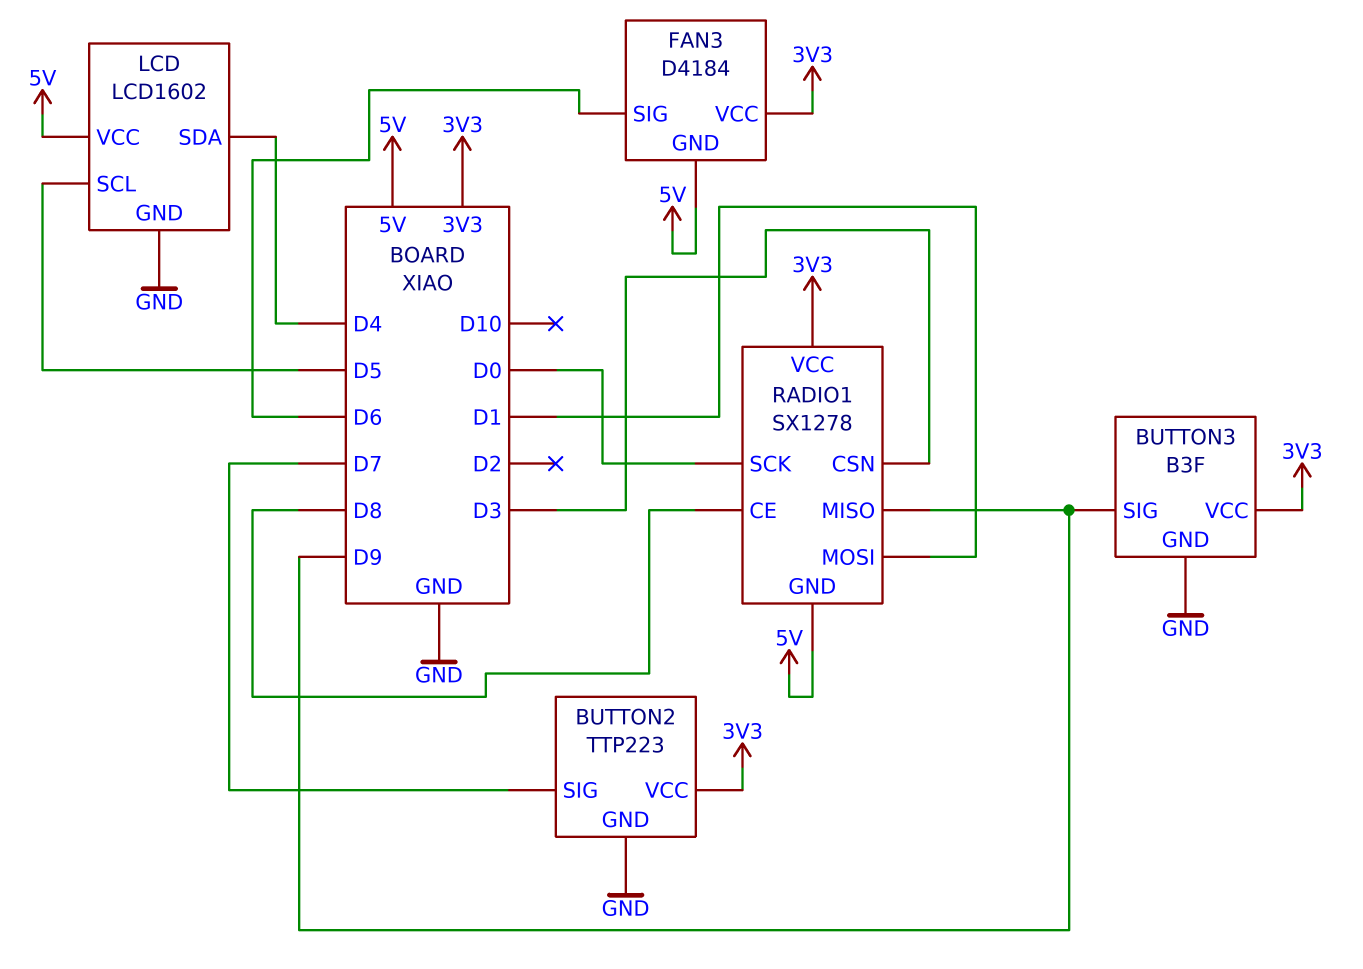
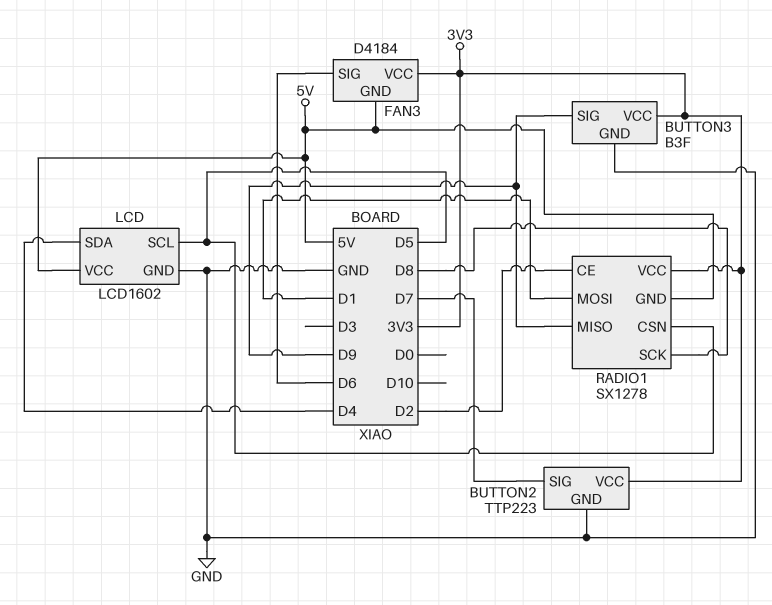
RADIO1 pin CE: D8 -> D2
RADIO1 pin CSN: D3 -> D5
RADIO1 pin SCK: D0 -> D8

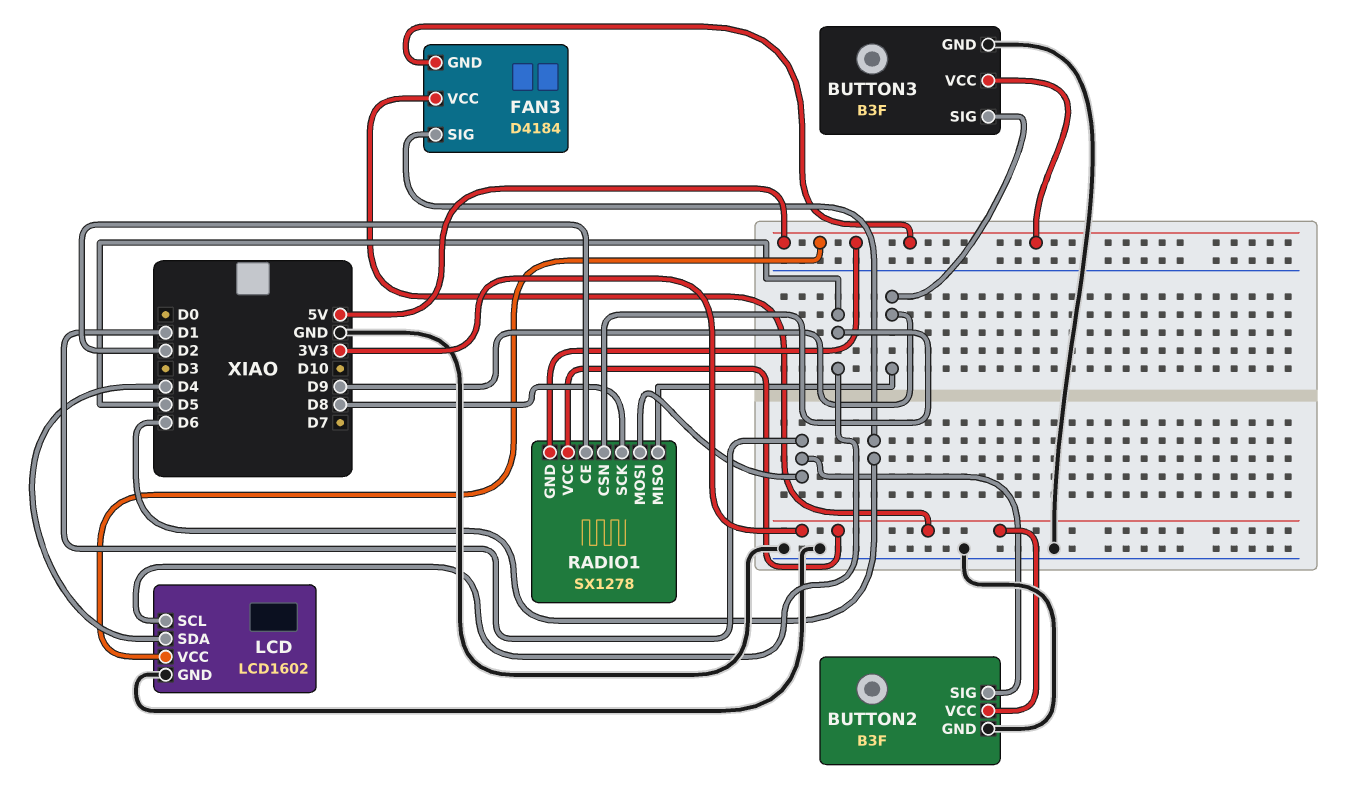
BUTTON2: TTP223 -> B3F
BUTTON2 pin SIG: D7 -> D1
BUTTON3 pin VCC: 3V3 -> 5V

